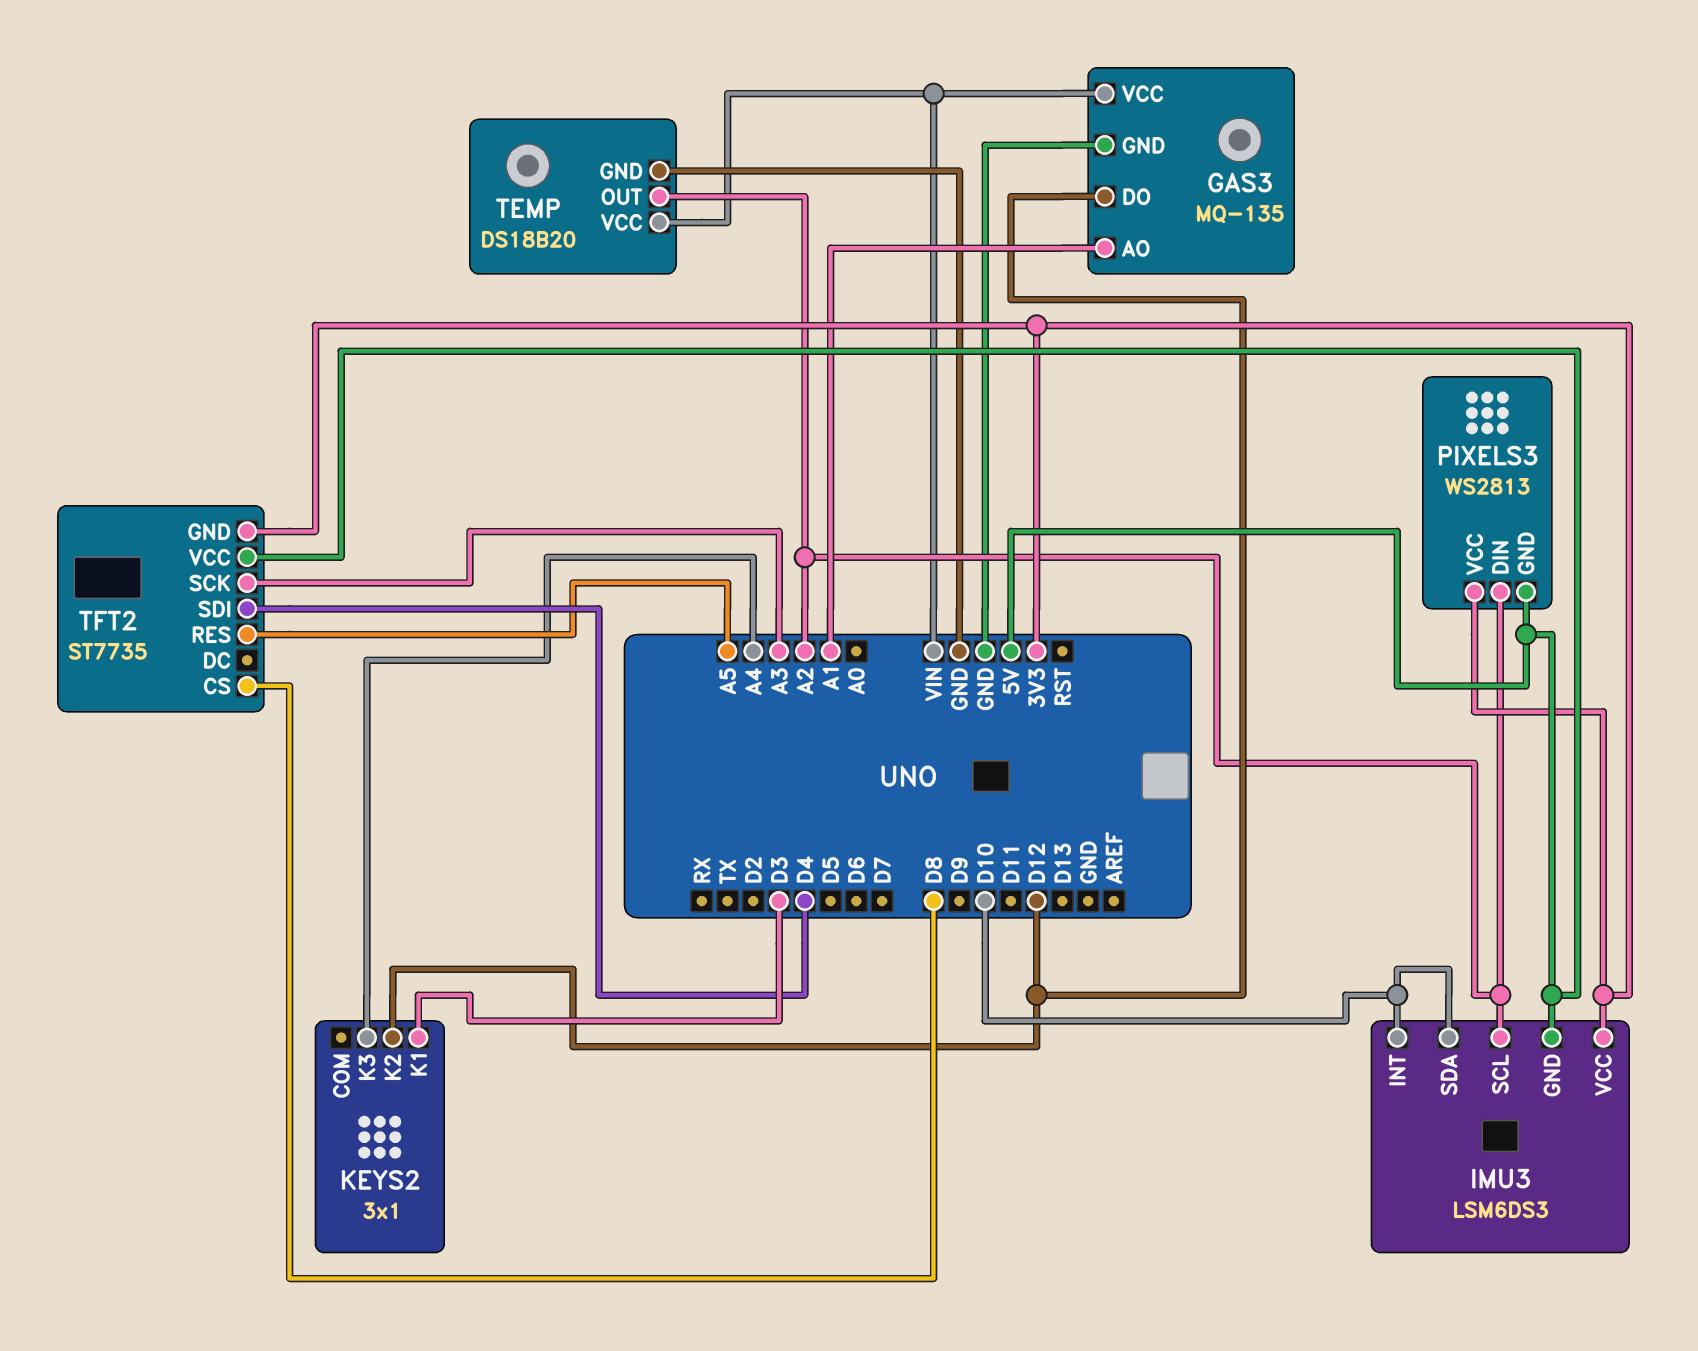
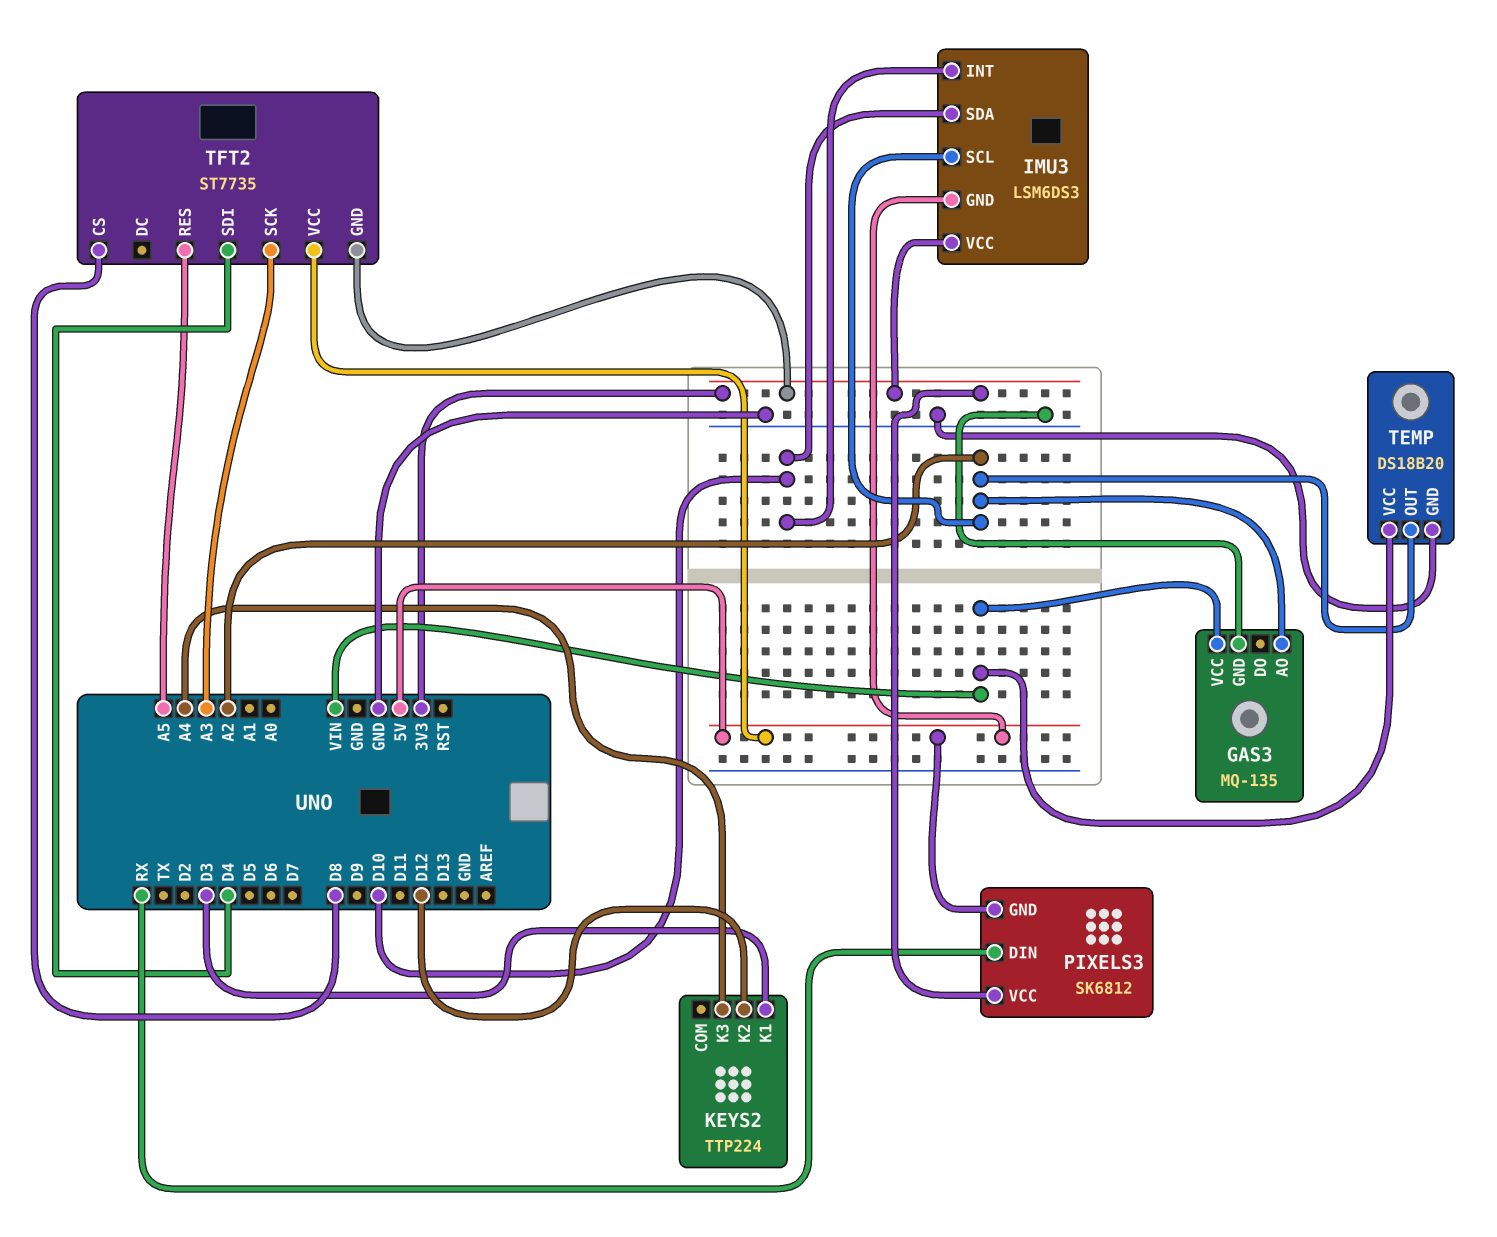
GAS3 pin AO: A1 -> A2
GAS3 pin DO: D12 -> none
KEYS2: 3x1 -> TTP224
PIXELS3: WS2813 -> SK6812
PIXELS3 pin DIN: A2 -> RX

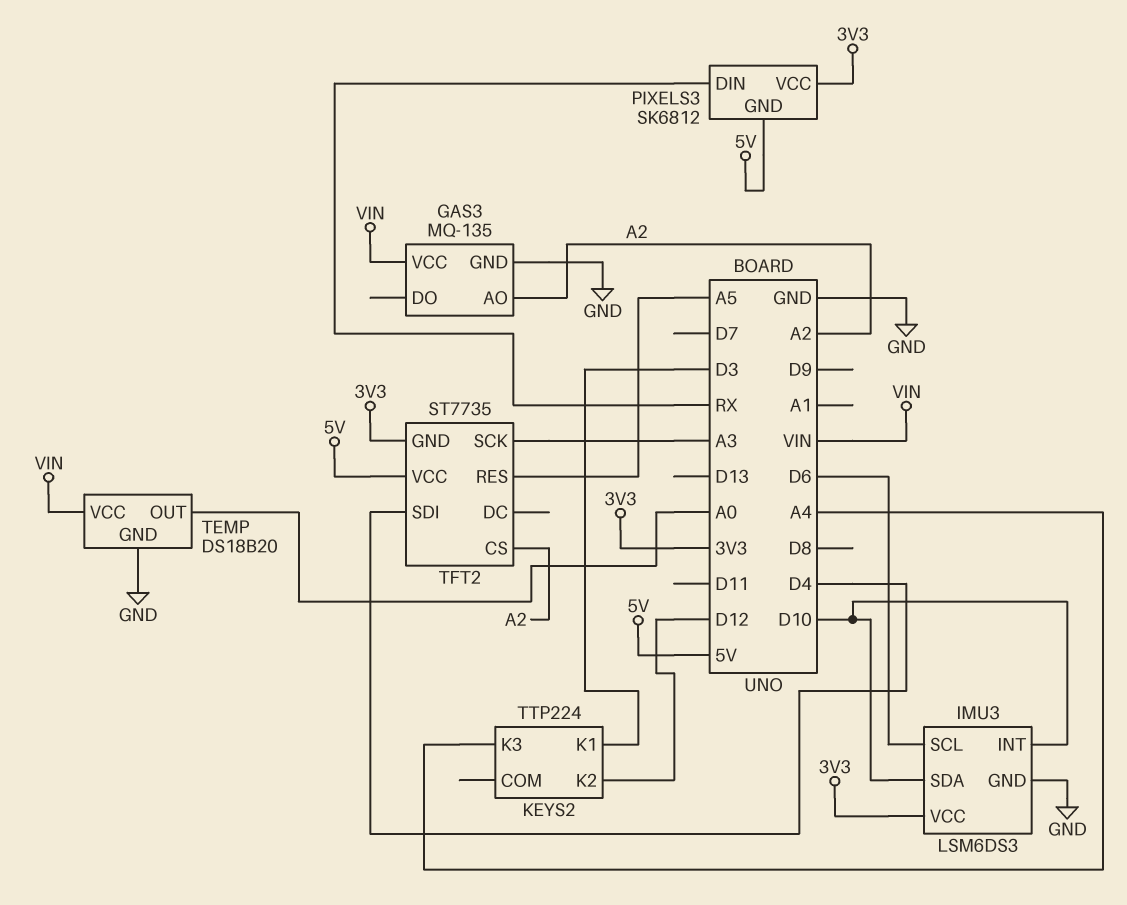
IMU3 pin GND: 5V -> GND
IMU3 pin SCL: A2 -> D6
TEMP pin OUT: A2 -> A0
TFT2 pin CS: D8 -> A2

